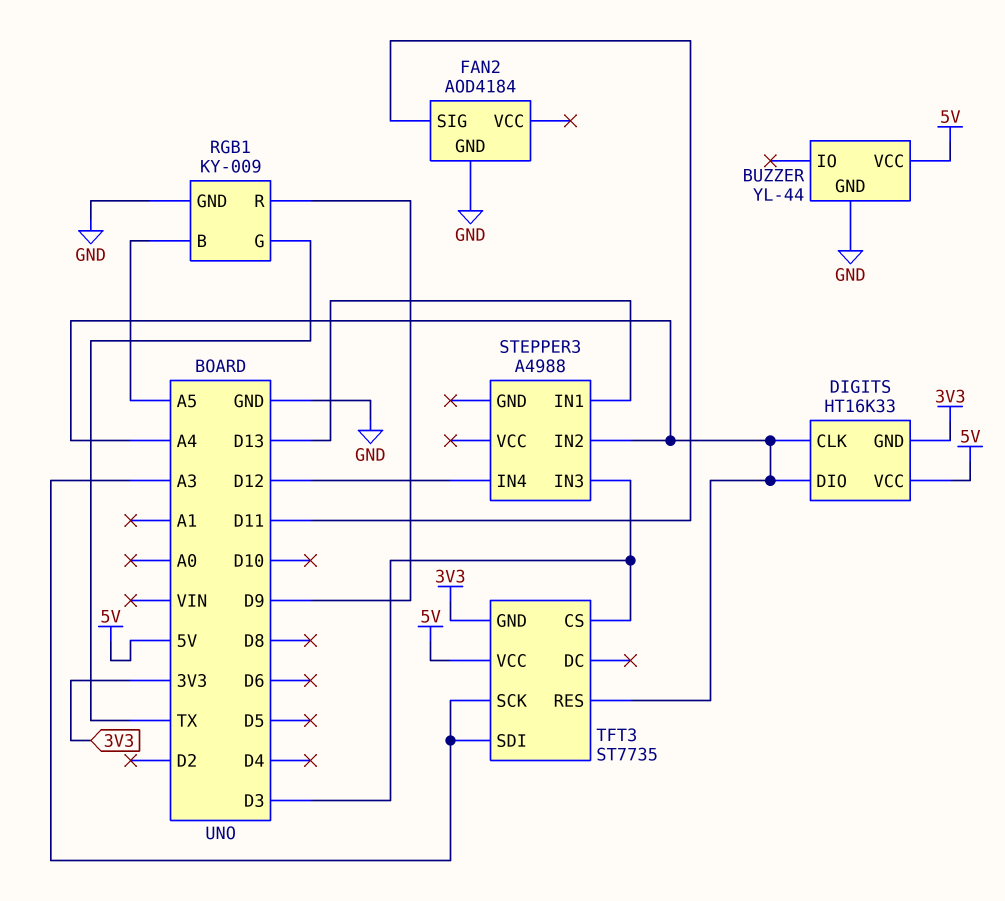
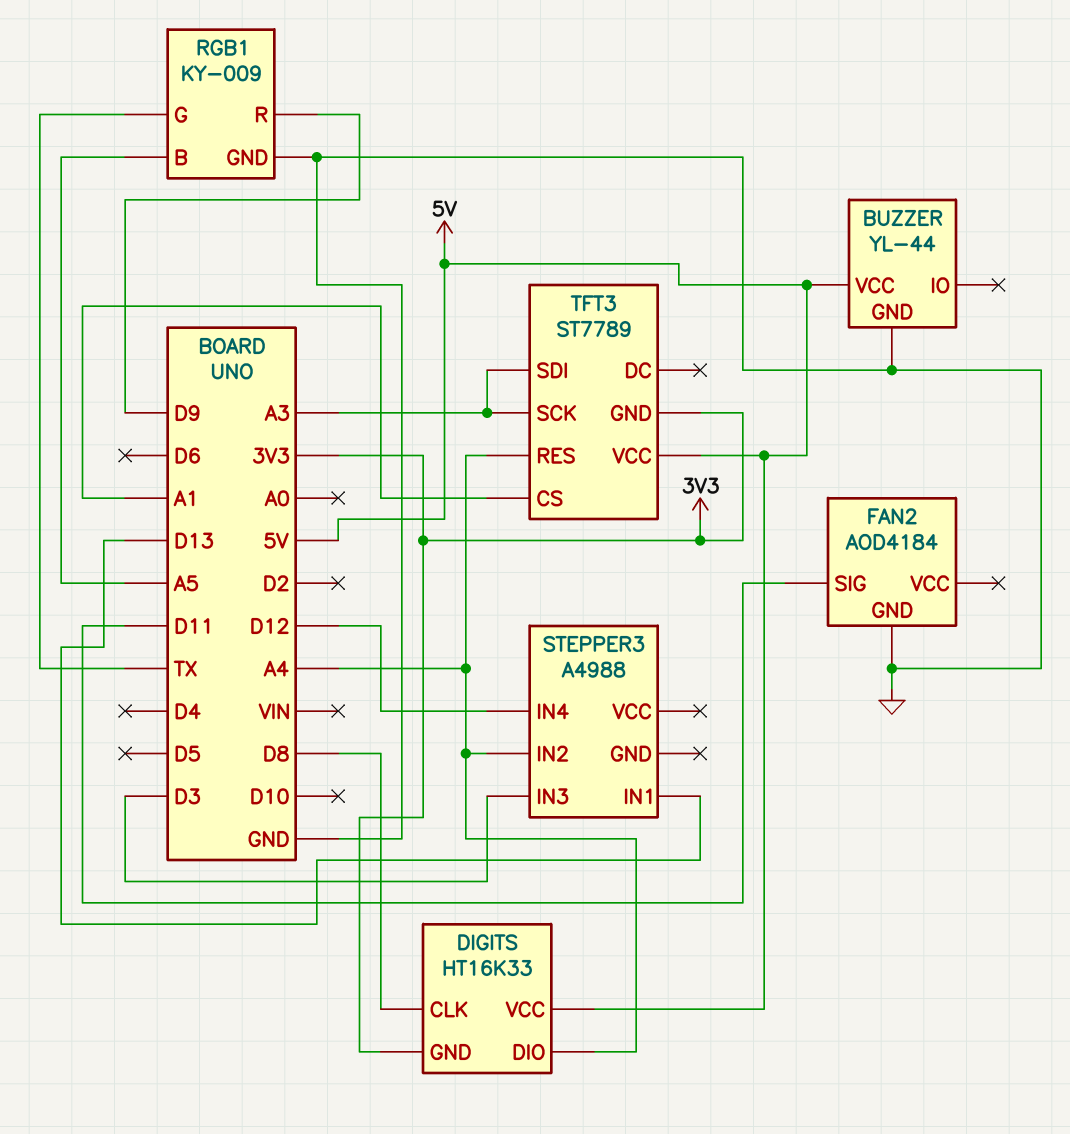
DIGITS pin CLK: A4 -> D8
TFT3: ST7735 -> ST7789
TFT3 pin CS: D3 -> A1

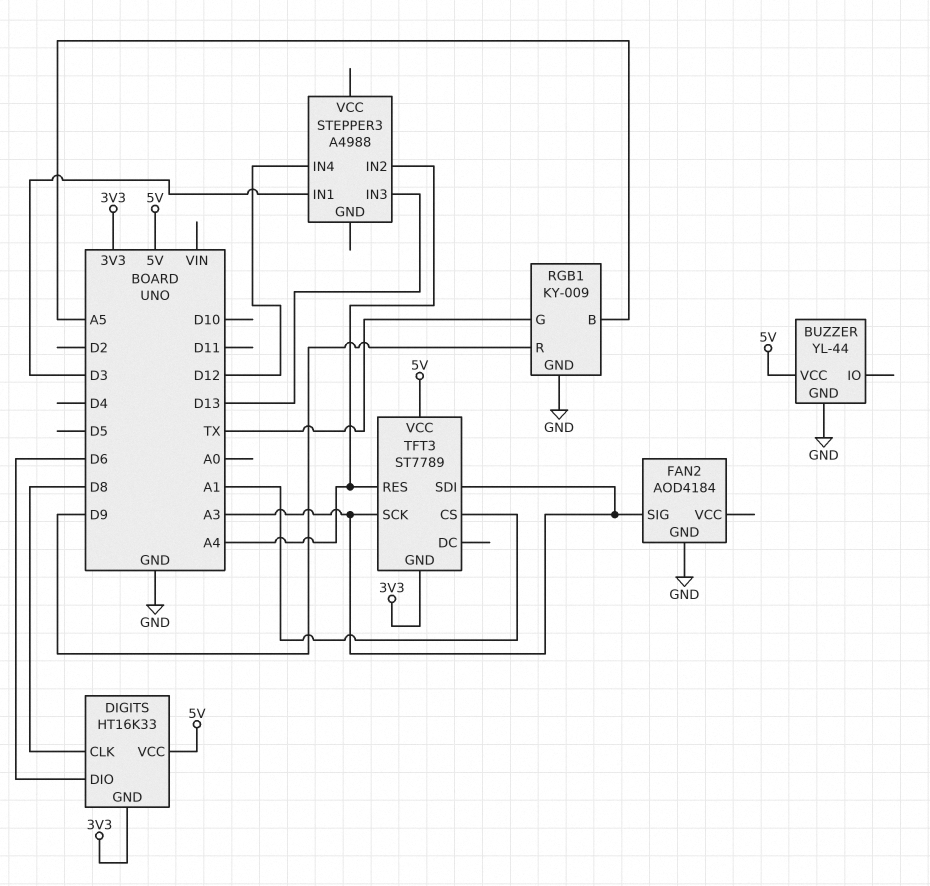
DIGITS pin DIO: A4 -> D6
FAN2 pin SIG: D11 -> A3
STEPPER3 pin IN1: D13 -> D3
STEPPER3 pin IN3: D3 -> D13

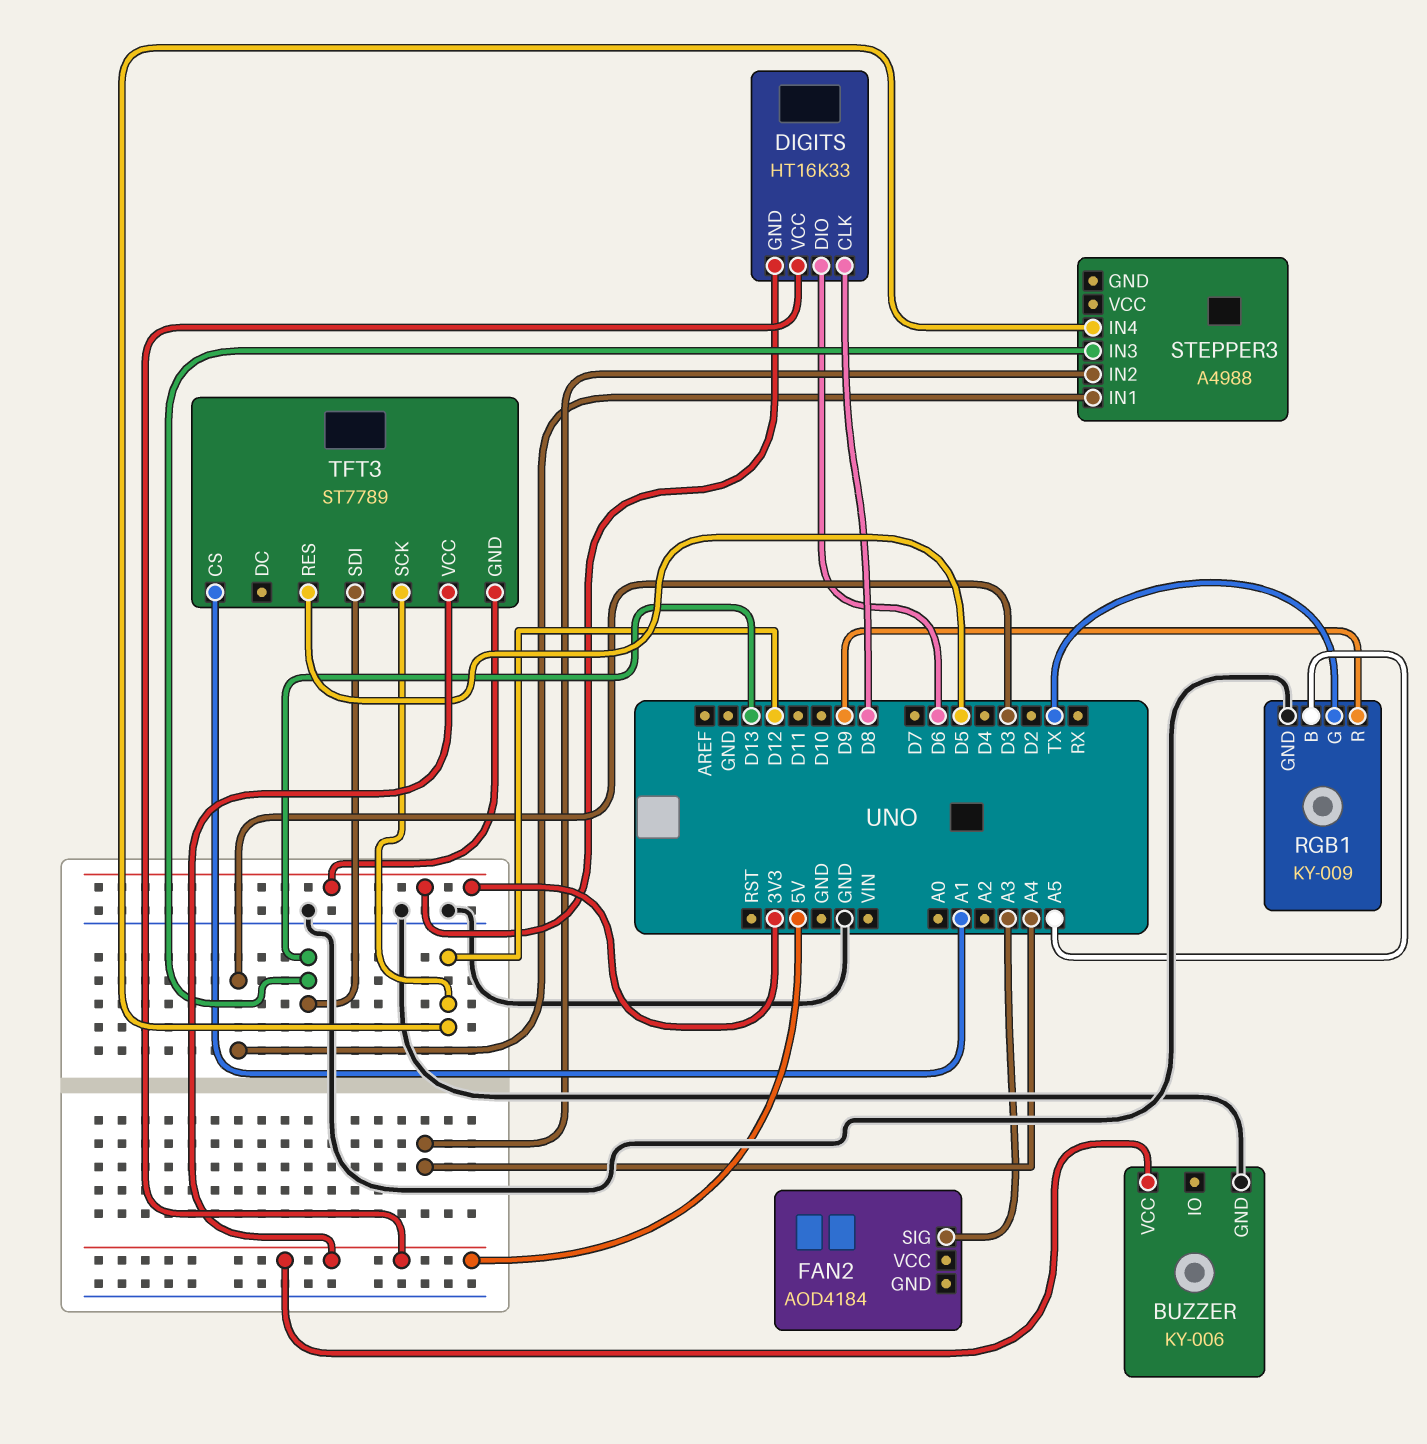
BUZZER: YL-44 -> KY-006
FAN2 pin GND: GND -> none
TFT3 pin RES: A4 -> D5
TFT3 pin SCK: A3 -> D12
TFT3 pin SDI: A3 -> D13

